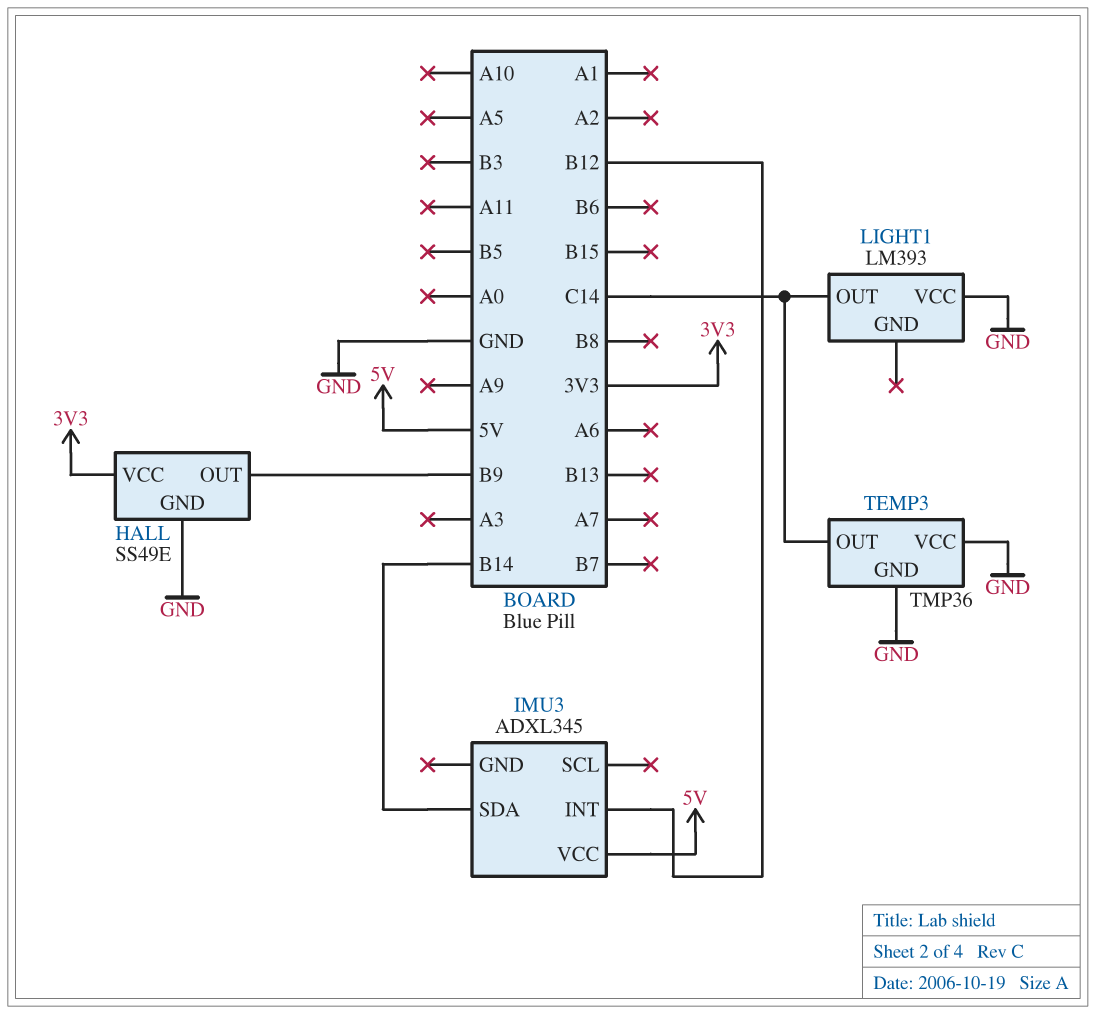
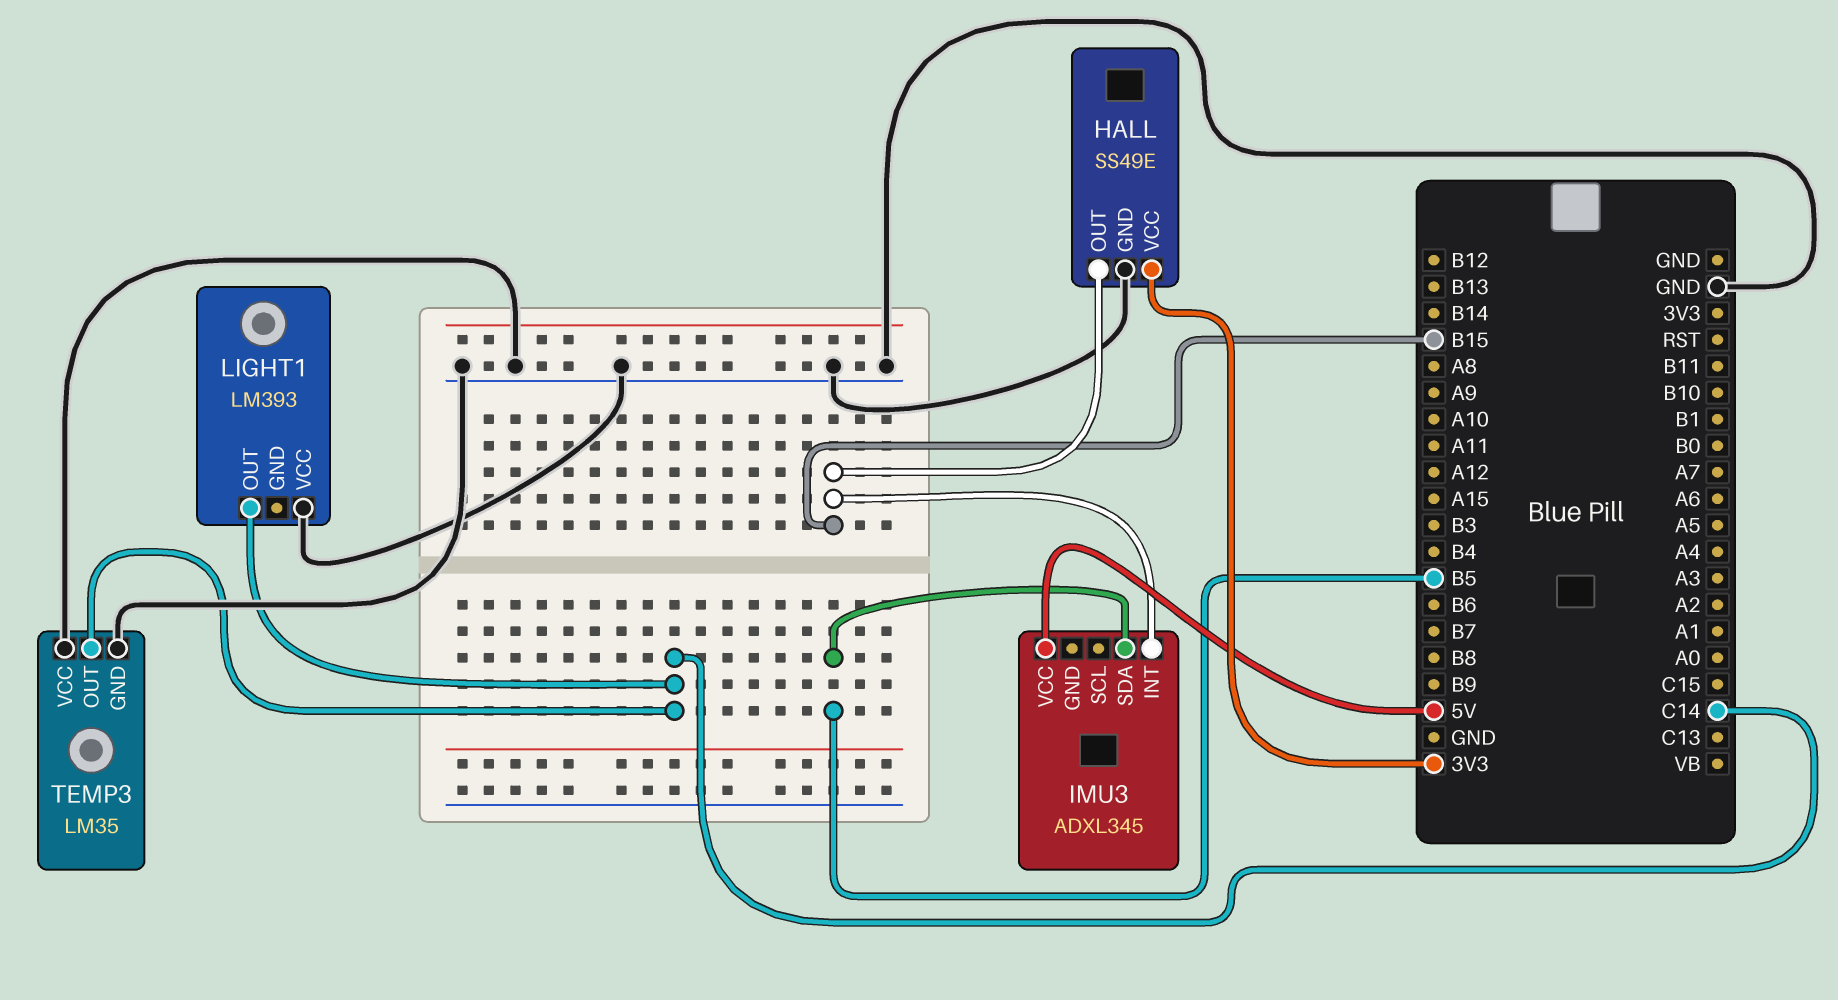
HALL pin OUT: B9 -> B15
IMU3 pin INT: B12 -> B15
IMU3 pin SDA: B14 -> B5
TEMP3: TMP36 -> LM35

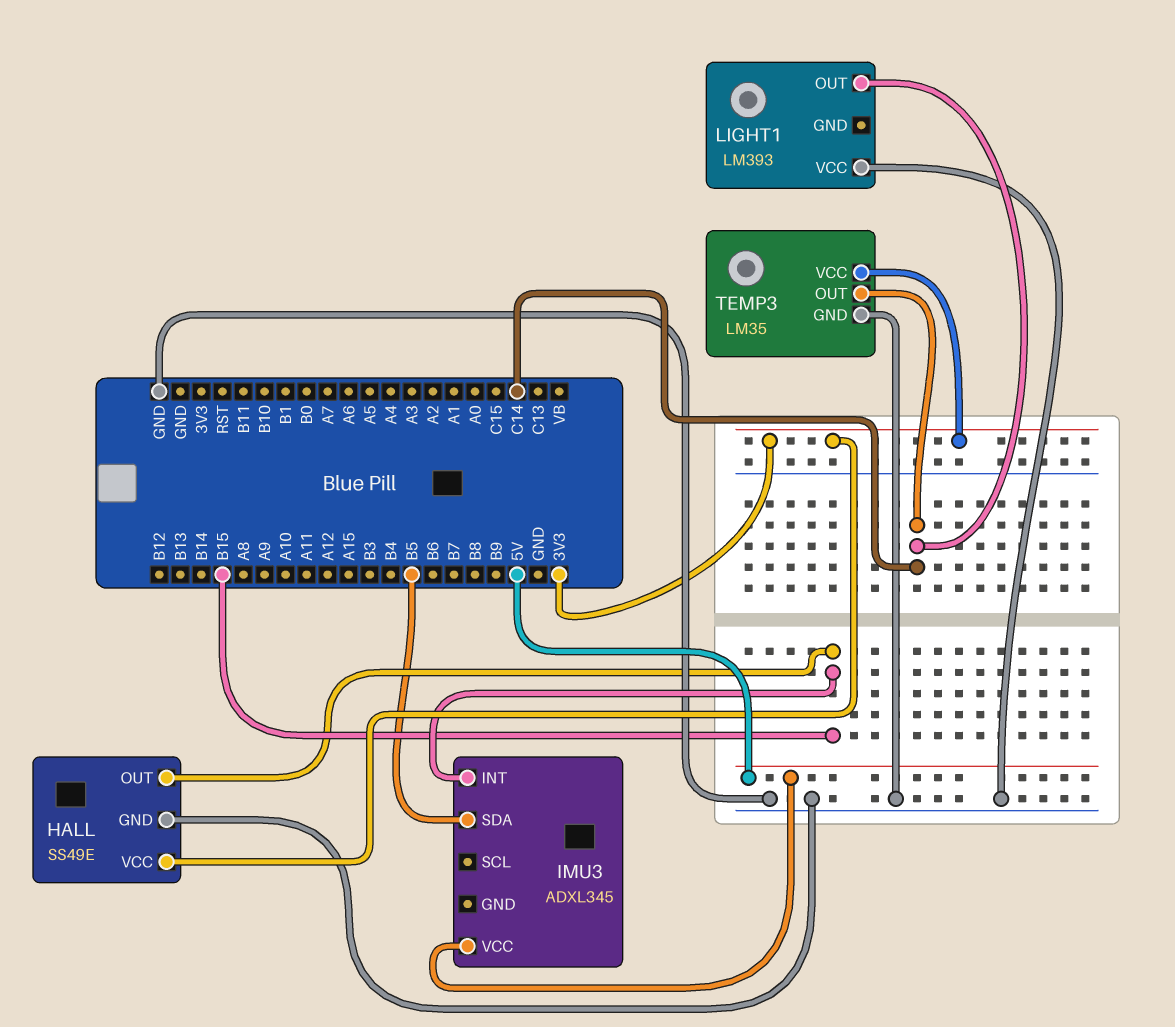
TEMP3 pin VCC: GND -> 3V3

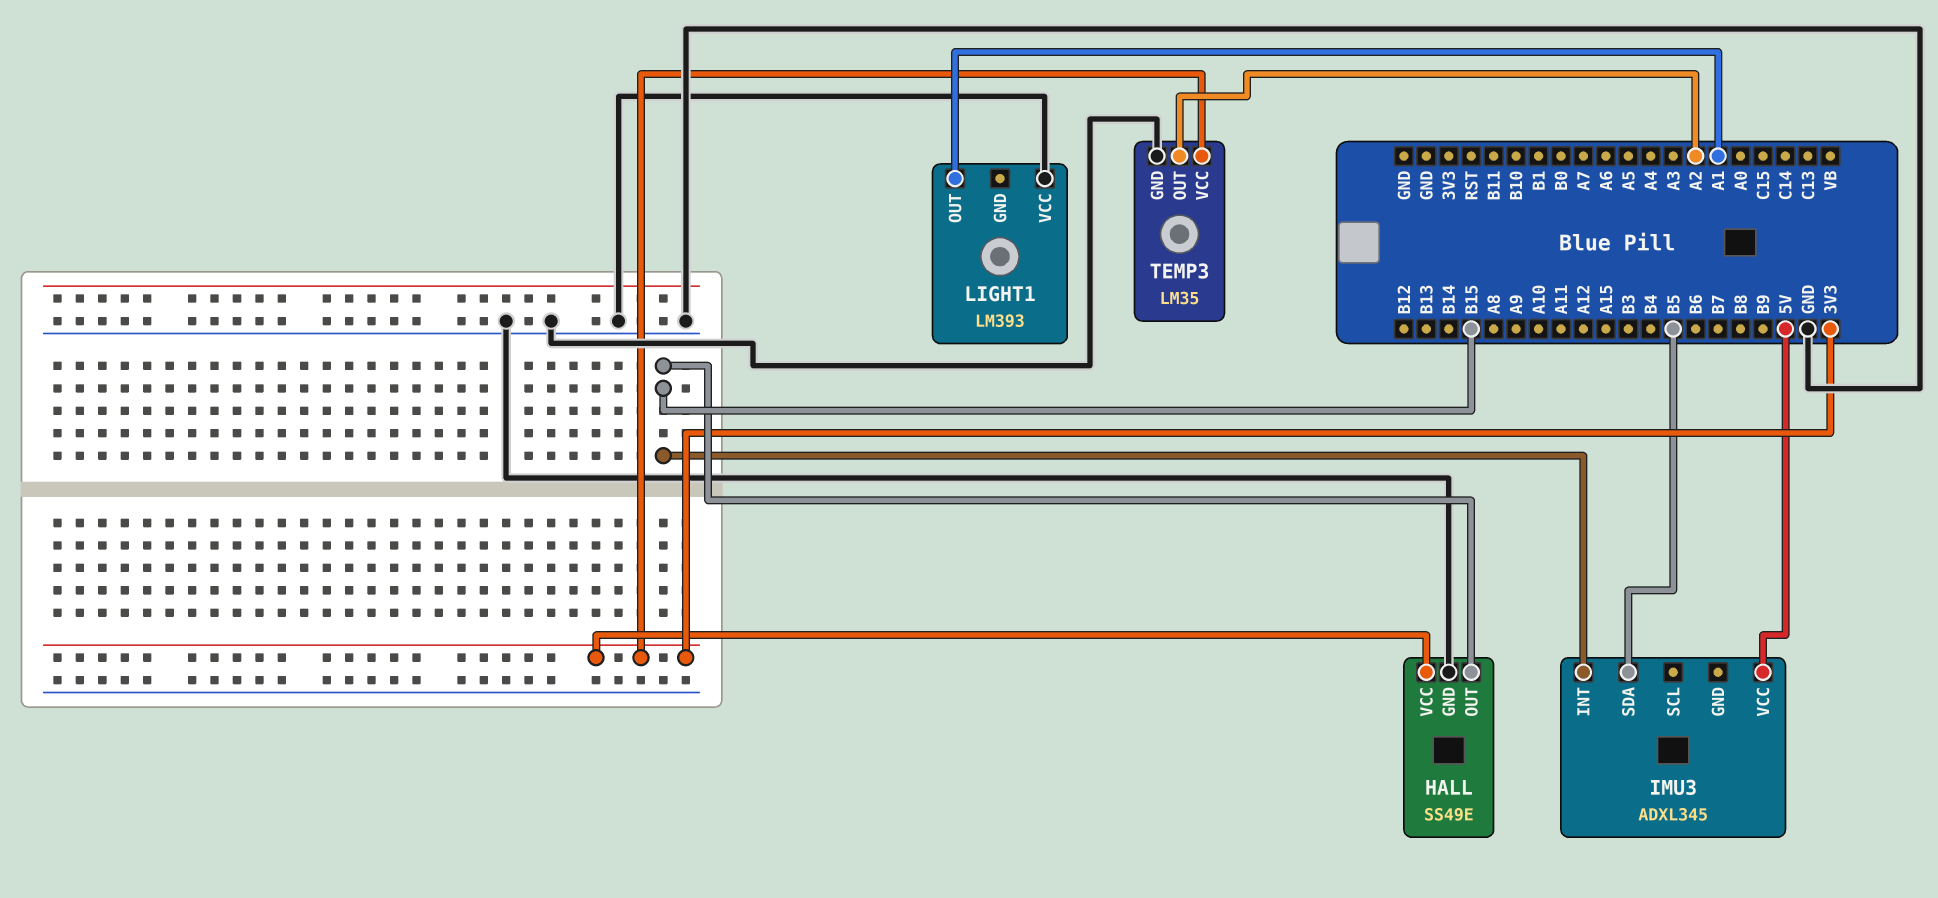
LIGHT1 pin OUT: C14 -> A1
TEMP3 pin OUT: C14 -> A2

